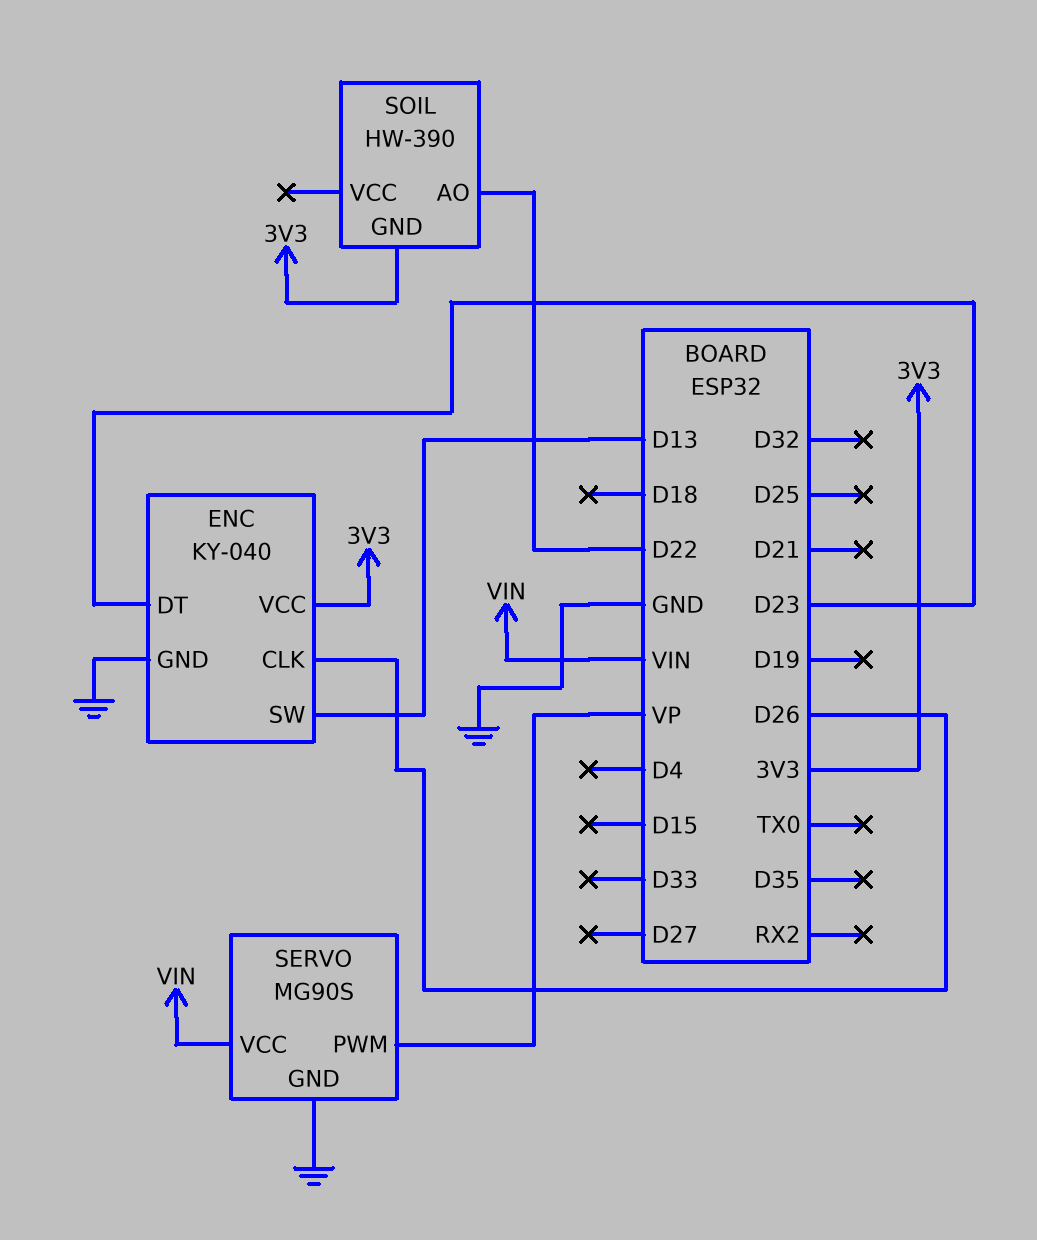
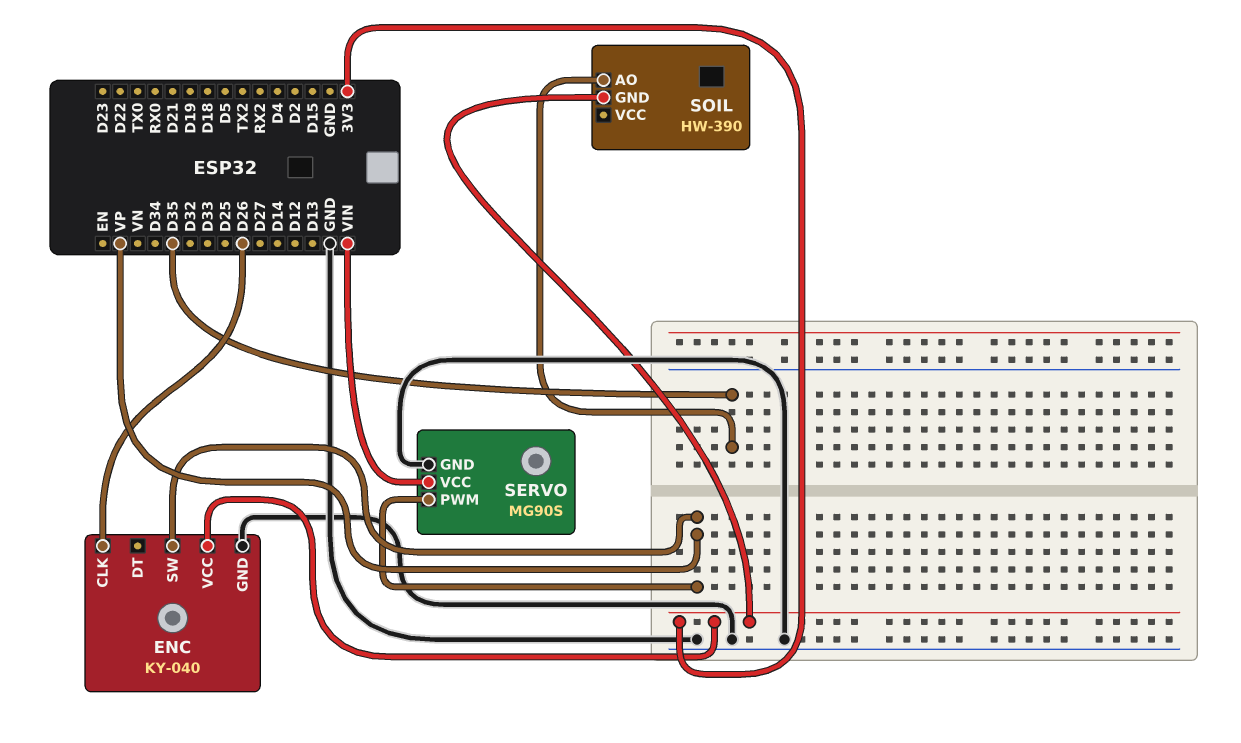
ENC pin DT: D23 -> none
ENC pin SW: D13 -> VP
SOIL pin AO: D22 -> D35

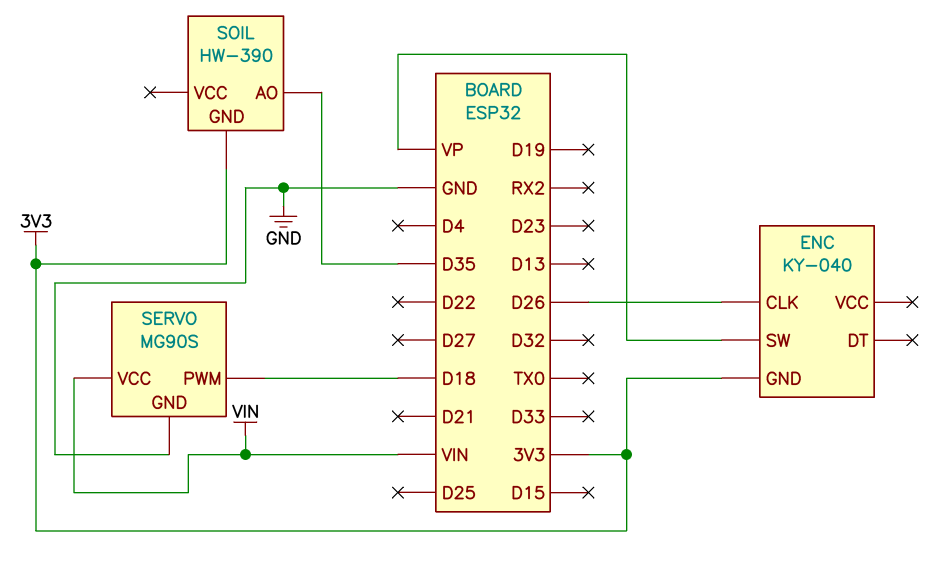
ENC pin GND: GND -> 3V3
ENC pin VCC: 3V3 -> none
SERVO pin PWM: VP -> D18

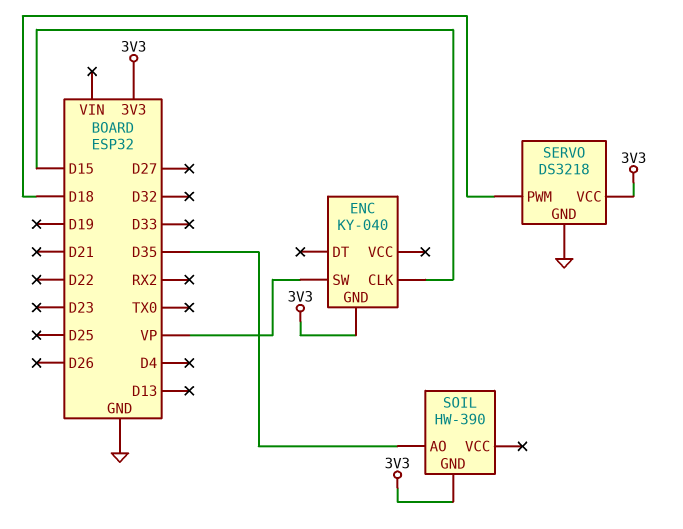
ENC pin CLK: D26 -> D15
SERVO: MG90S -> DS3218
SERVO pin VCC: VIN -> 3V3

